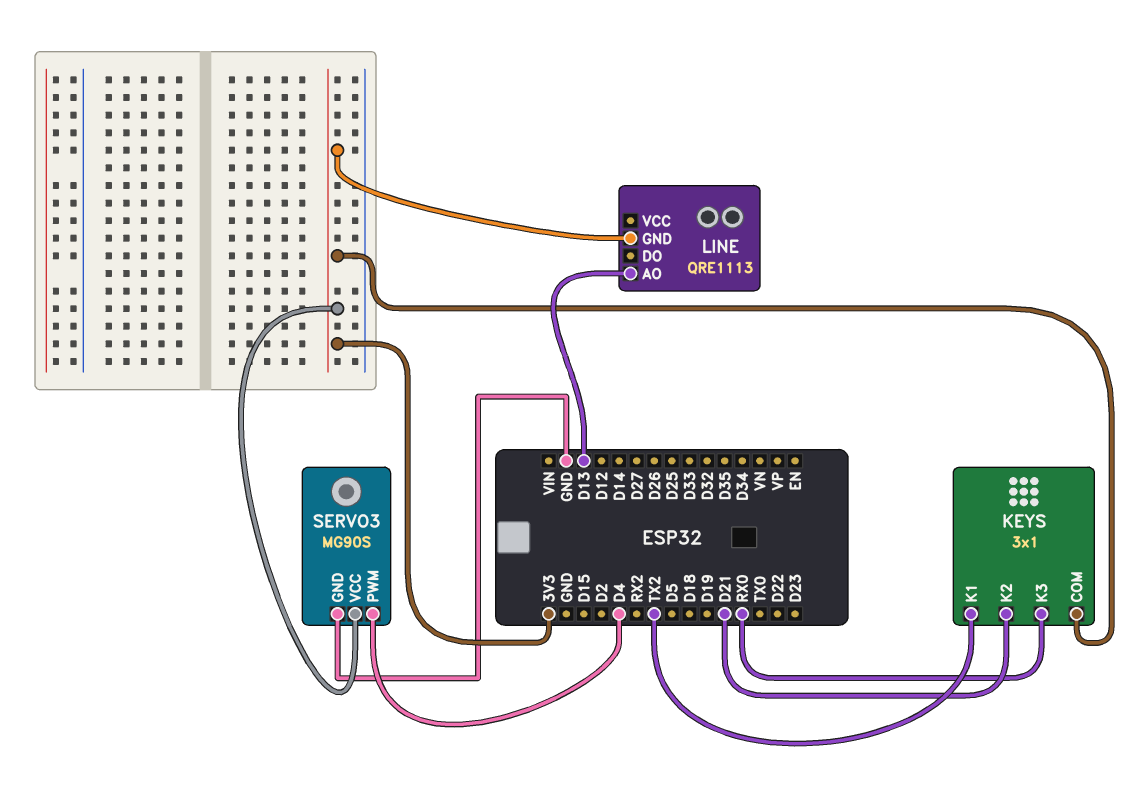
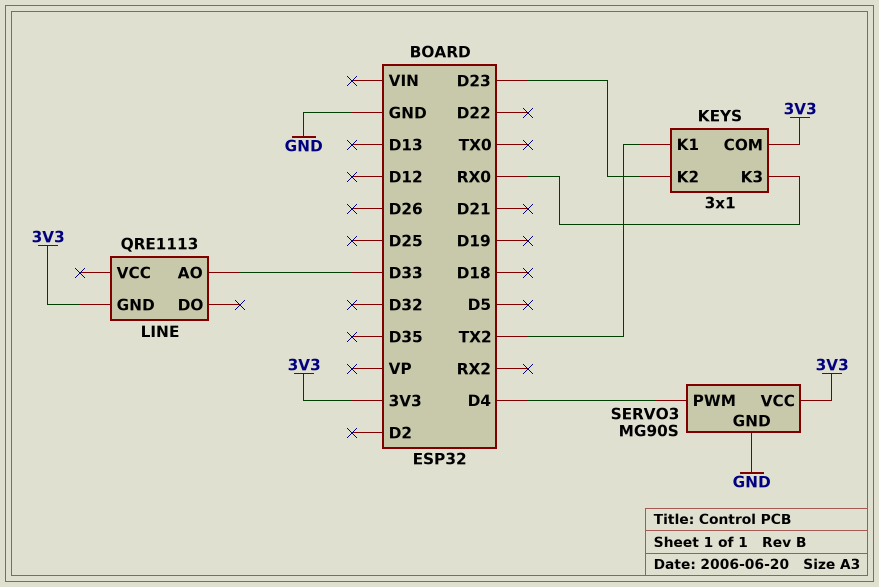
KEYS pin K2: D21 -> D23
LINE pin AO: D13 -> D33

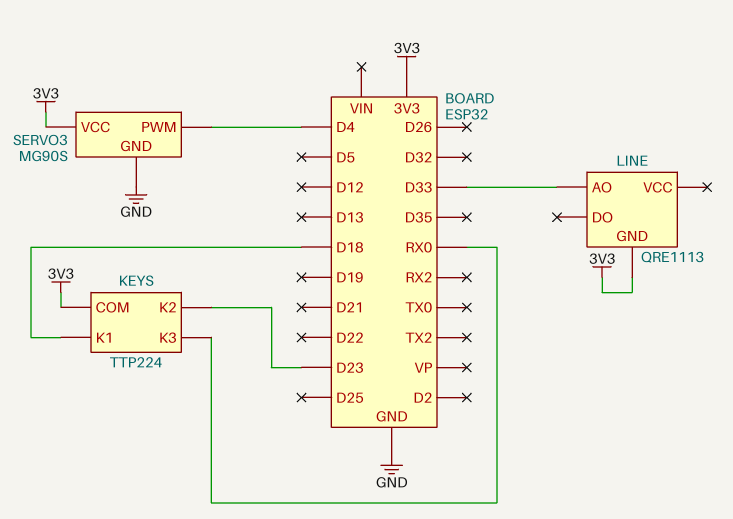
KEYS: 3x1 -> TTP224
KEYS pin K1: TX2 -> D18

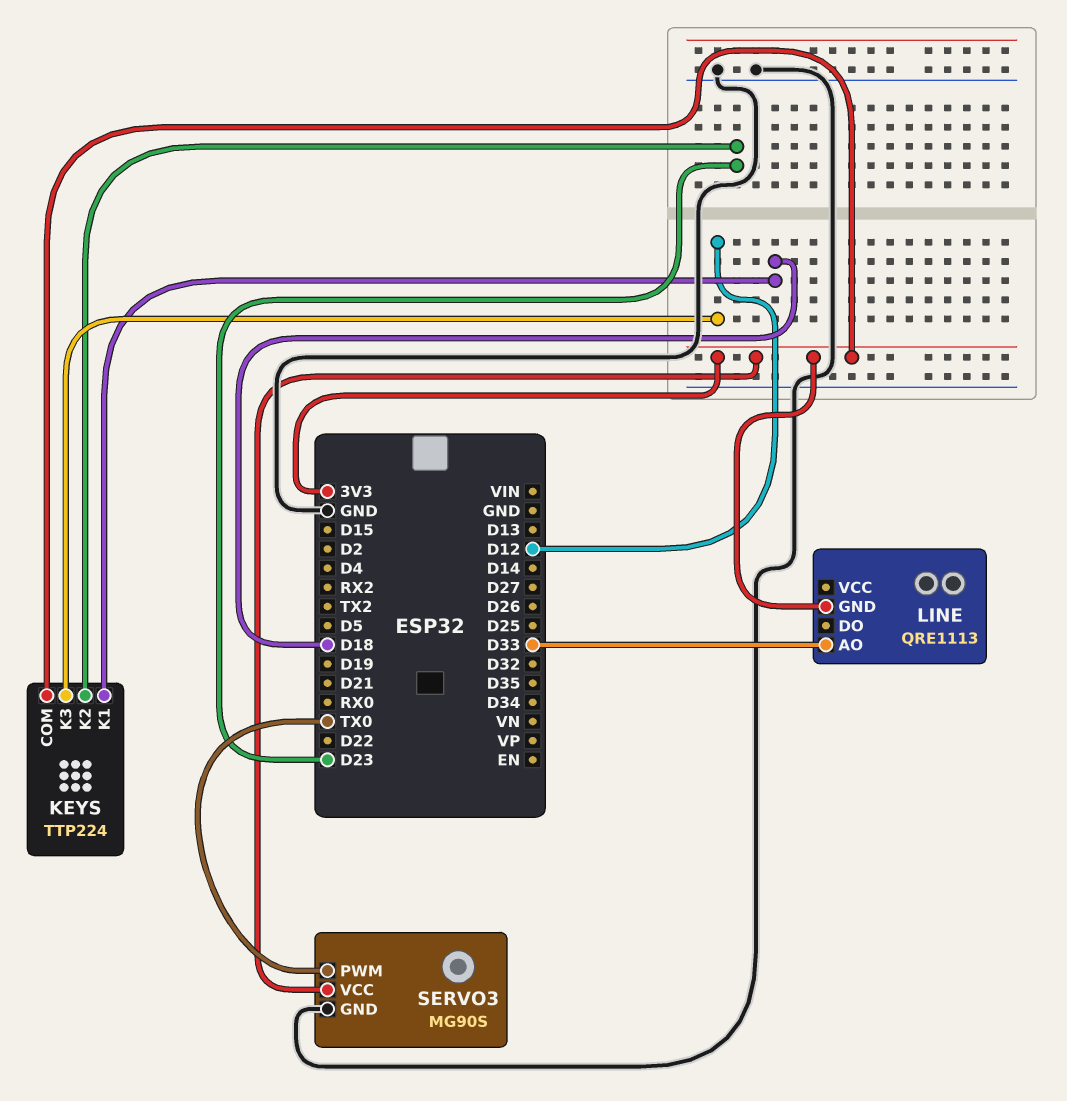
KEYS pin K3: RX0 -> D12
SERVO3 pin PWM: D4 -> TX0

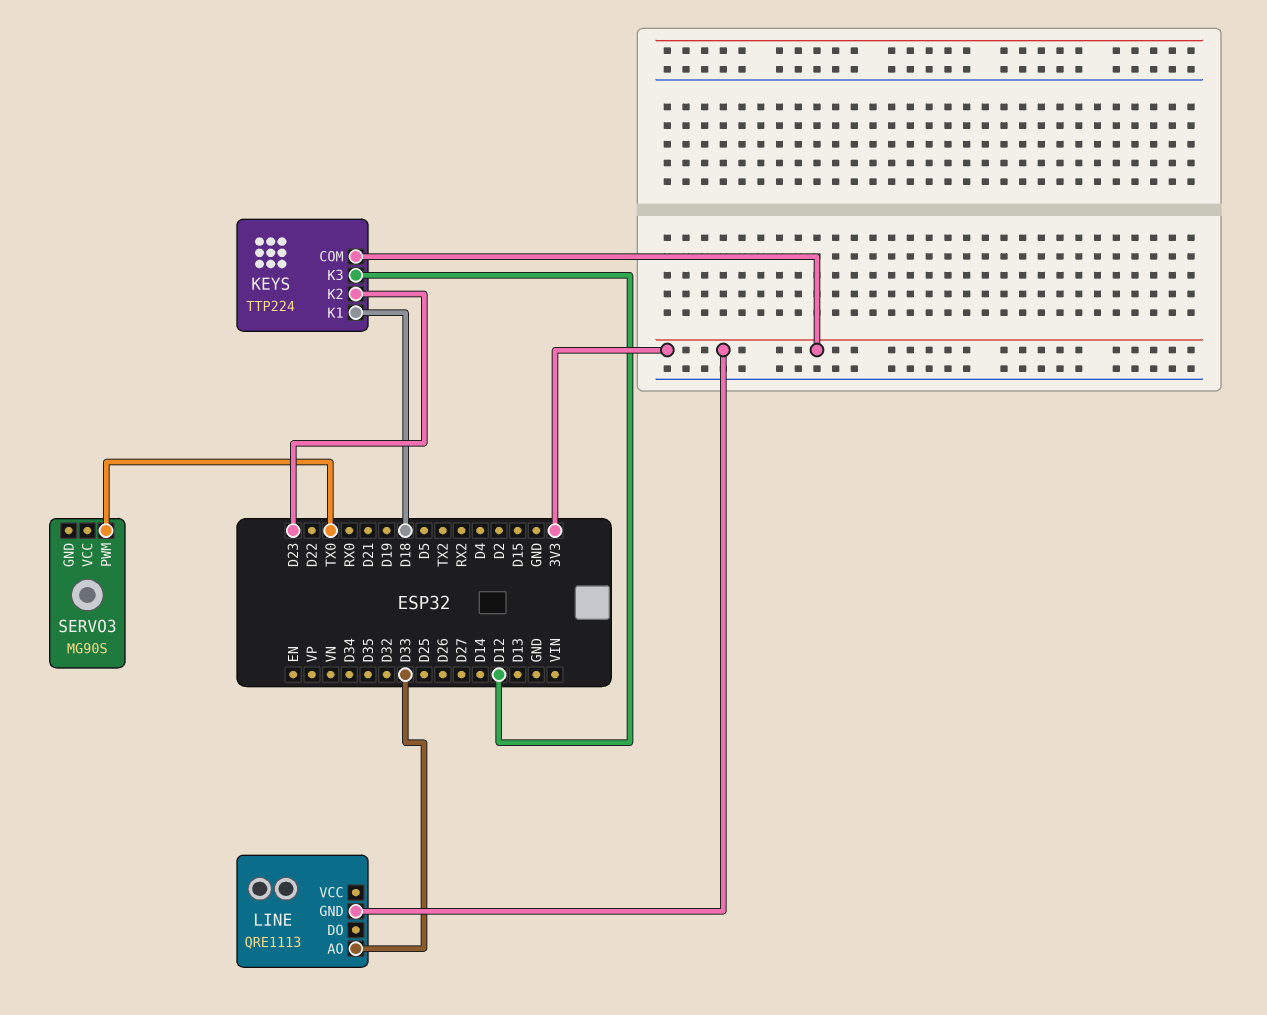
SERVO3 pin GND: GND -> none
SERVO3 pin VCC: 3V3 -> none

